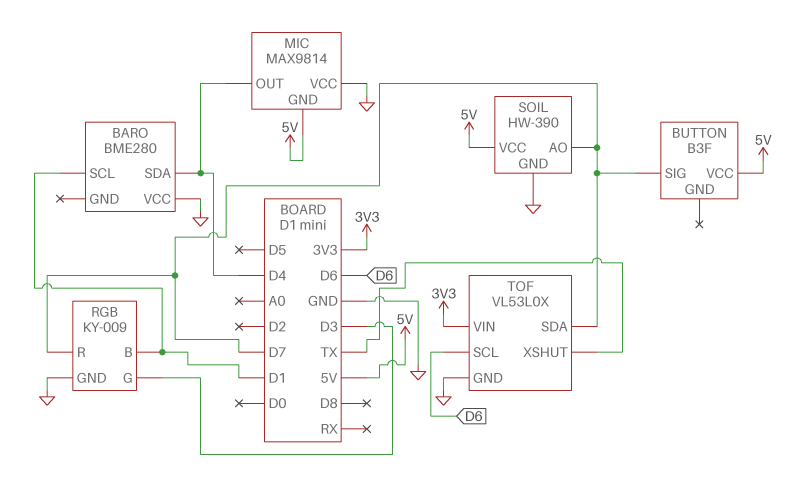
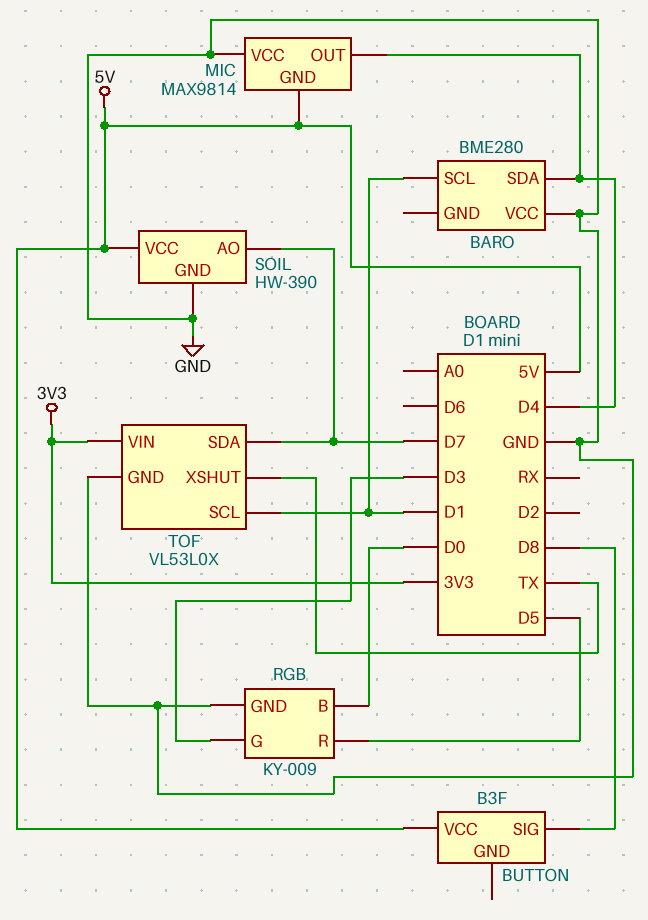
BUTTON pin SIG: D7 -> D8
RGB pin B: D1 -> D0
RGB pin R: D7 -> D5
TOF pin SCL: D6 -> D1

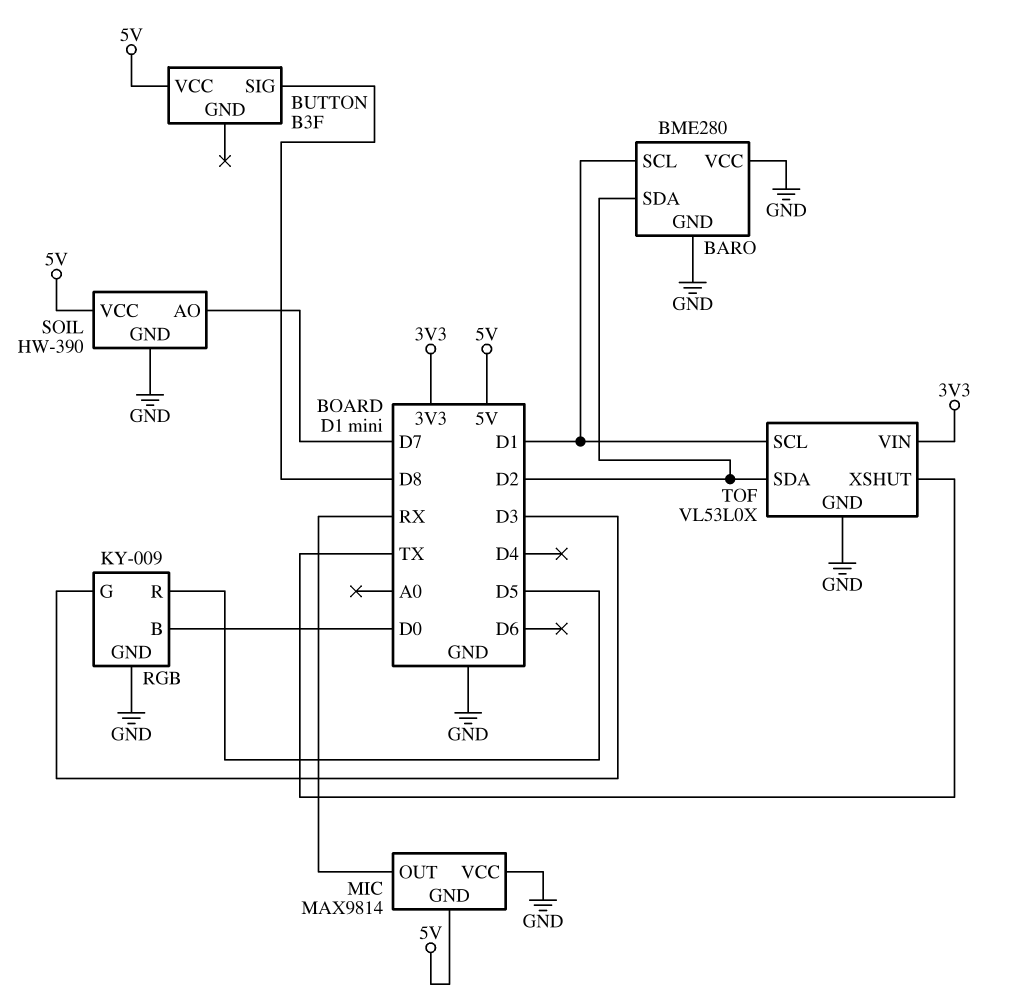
BARO pin GND: none -> GND
BARO pin SDA: D4 -> D2
MIC pin OUT: D4 -> RX
TOF pin SDA: D7 -> D2

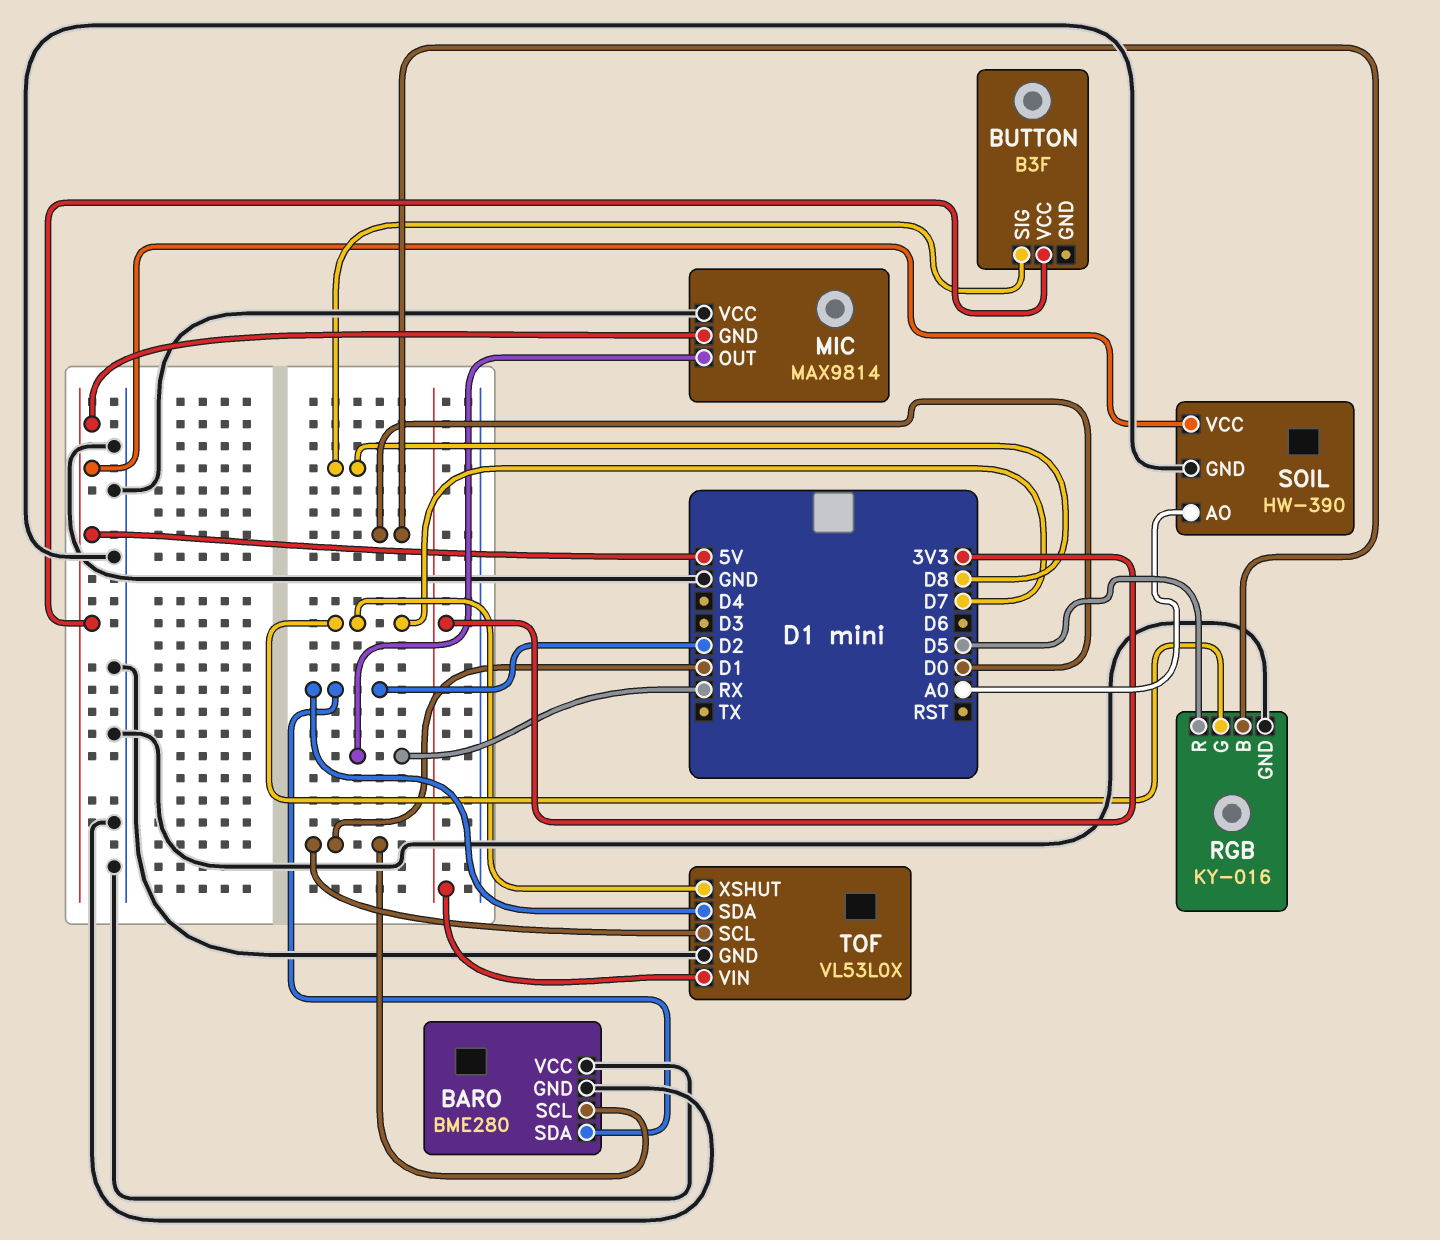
RGB: KY-009 -> KY-016
RGB pin G: D3 -> D7
SOIL pin AO: D7 -> A0
TOF pin XSHUT: TX -> D7

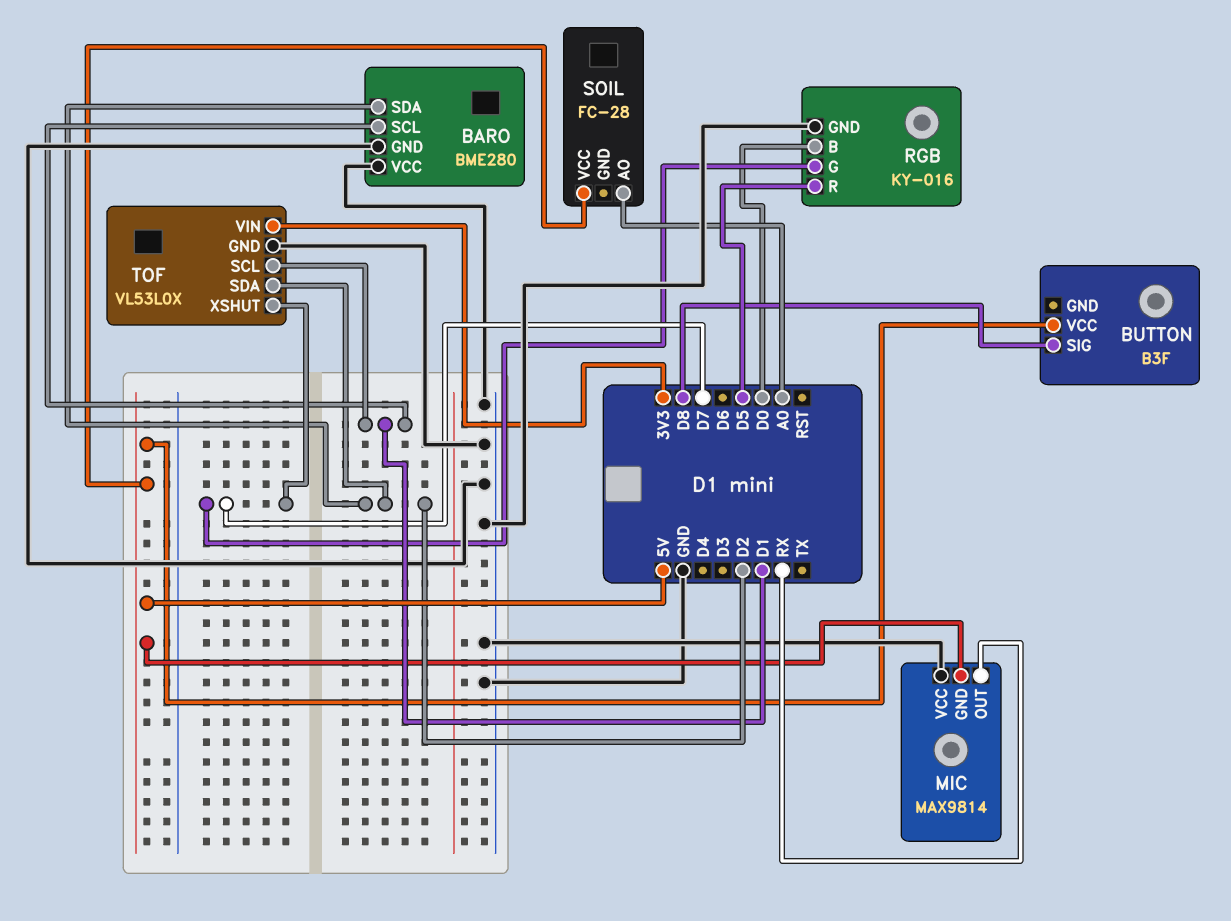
SOIL: HW-390 -> FC-28
SOIL pin GND: GND -> none

